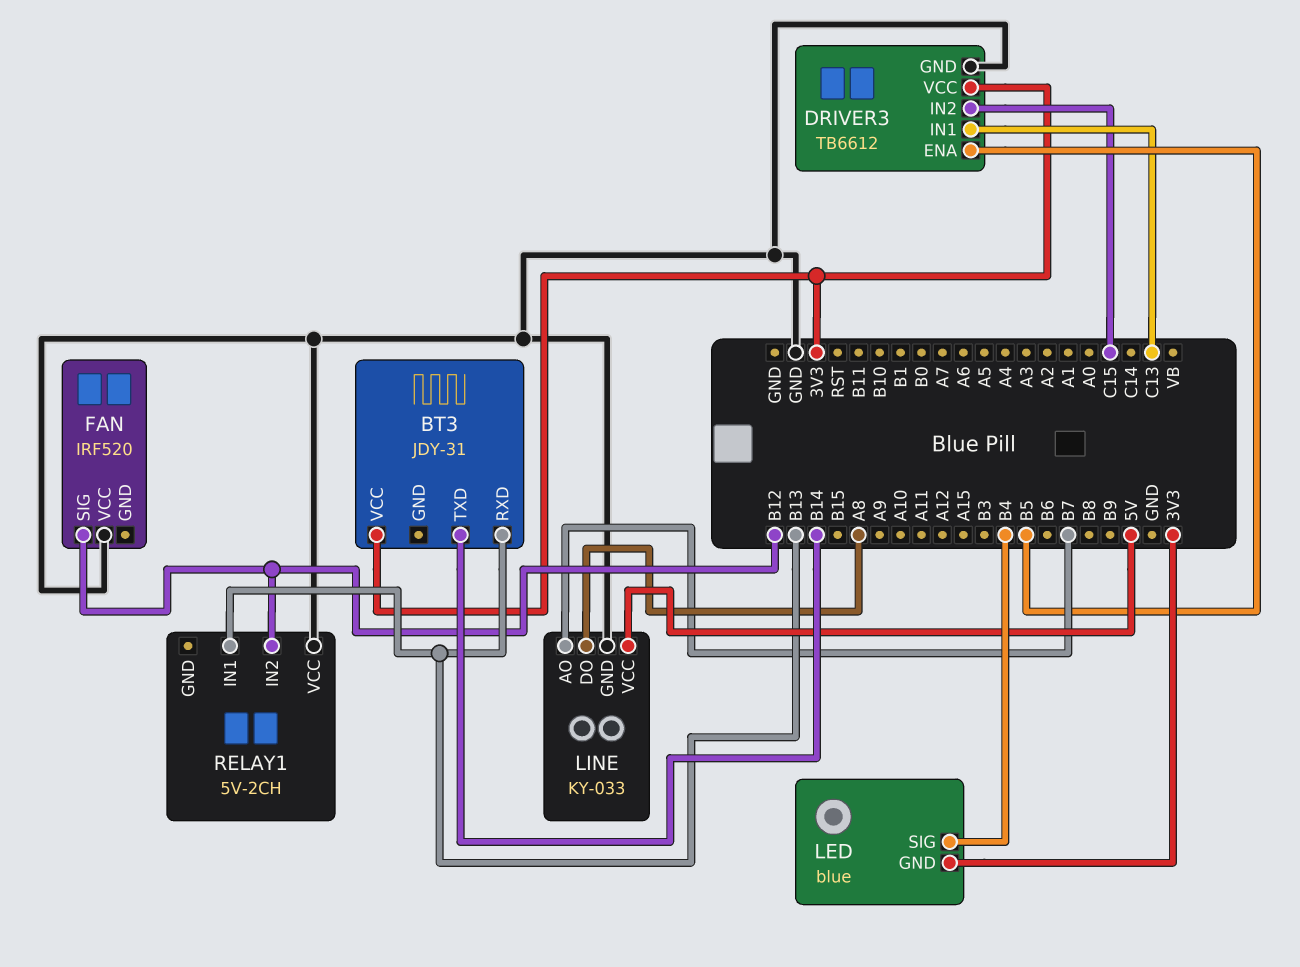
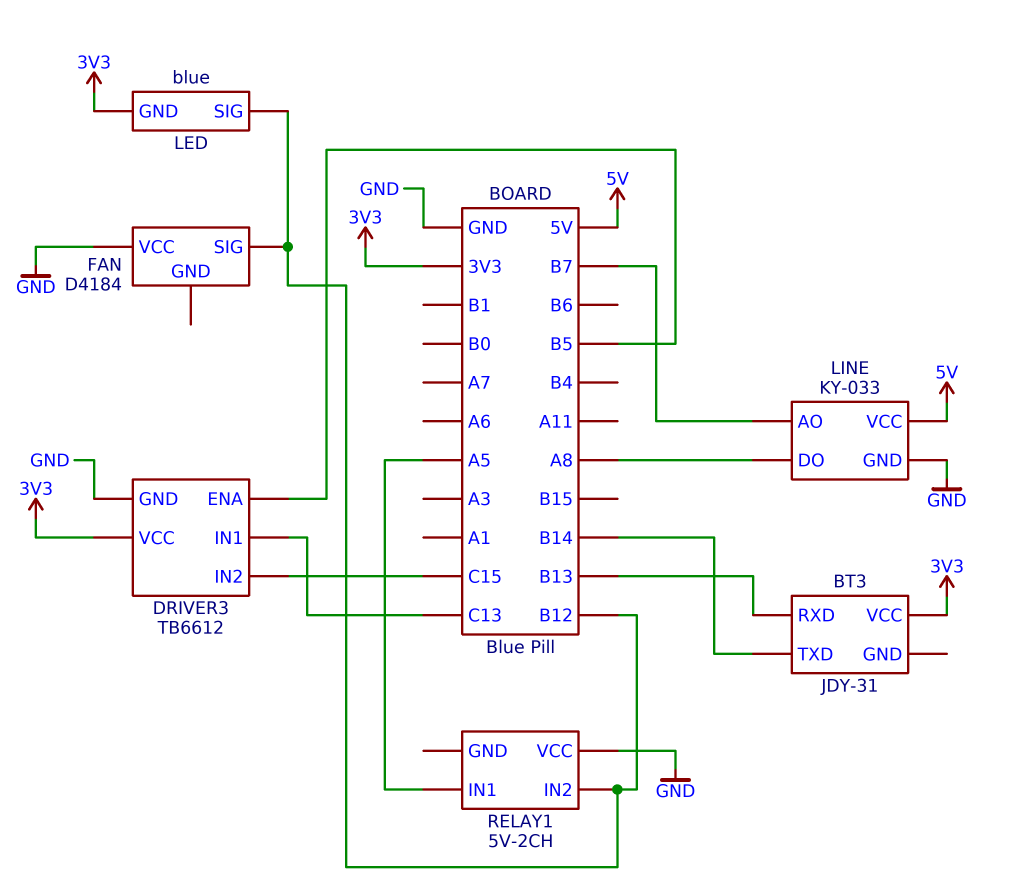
FAN: IRF520 -> D4184
LED pin SIG: B4 -> B12
RELAY1 pin IN1: B13 -> A5

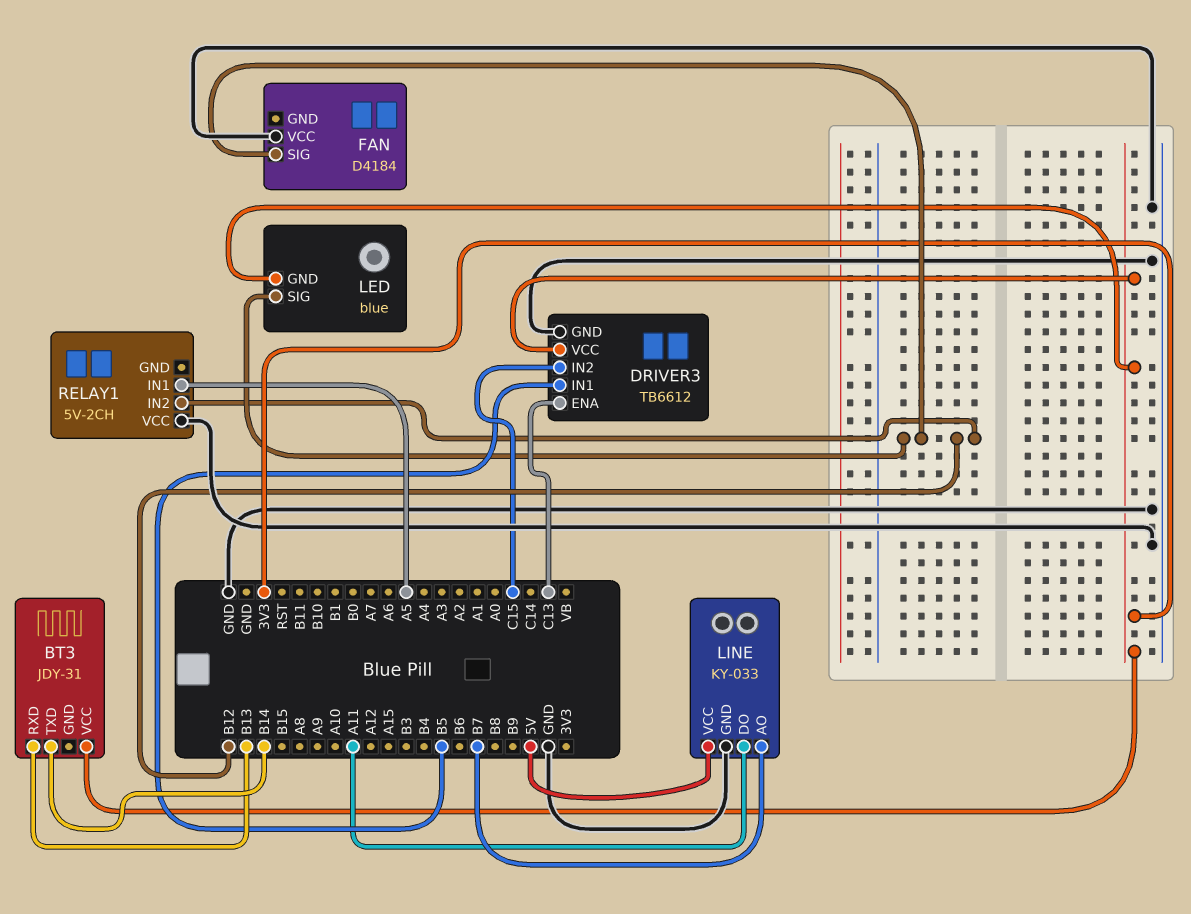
DRIVER3 pin ENA: B5 -> C13
DRIVER3 pin IN1: C13 -> B5
LINE pin DO: A8 -> A11

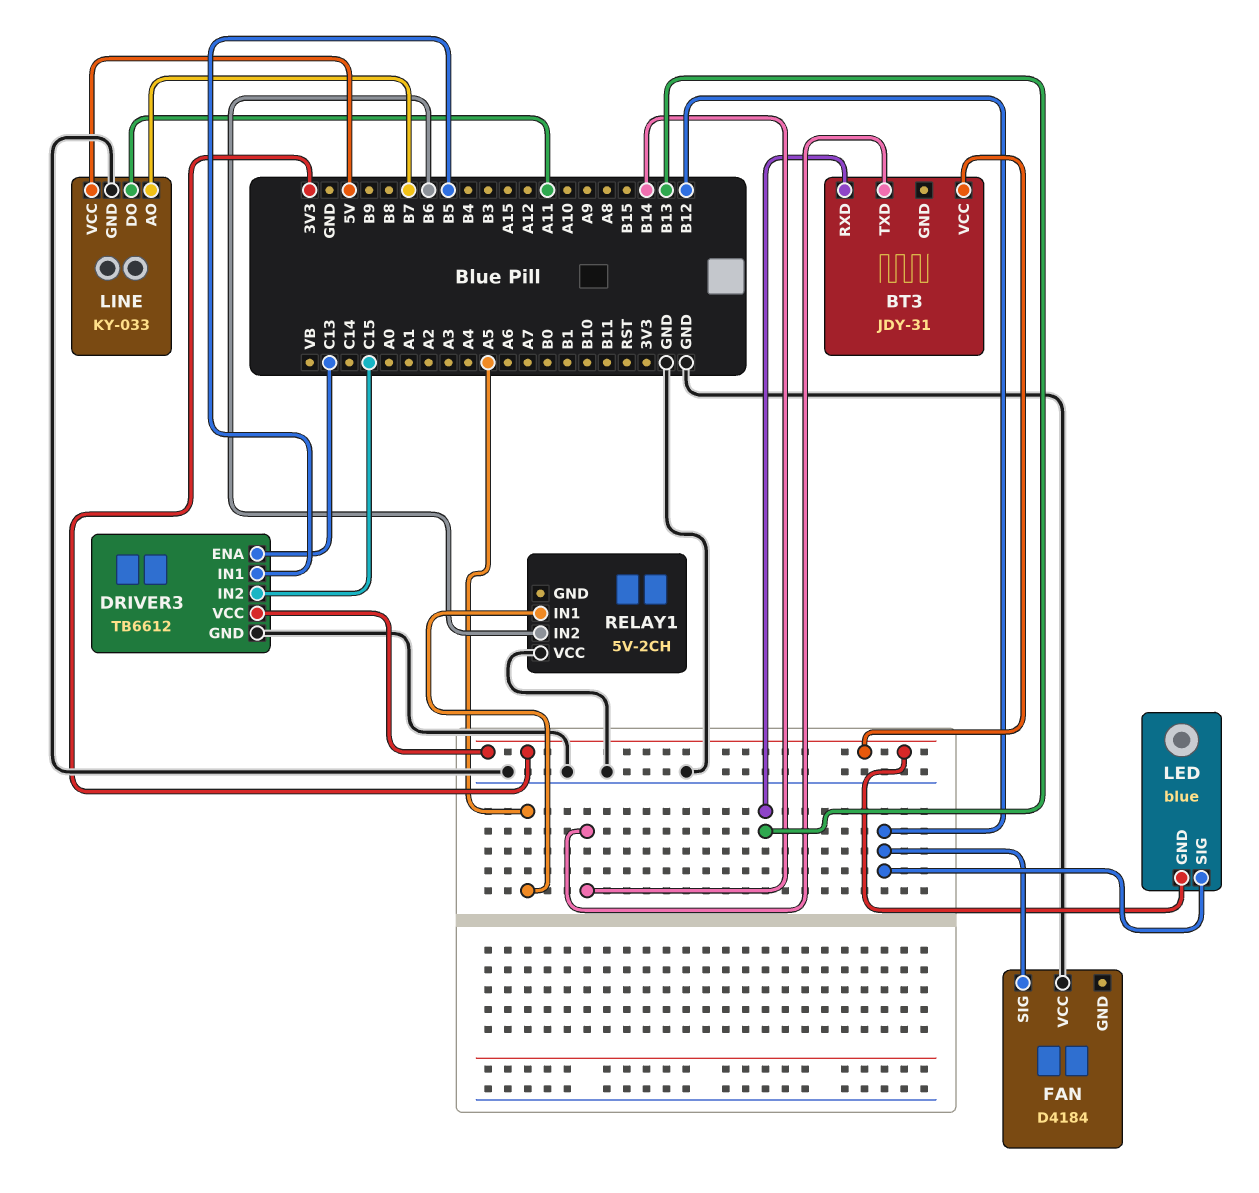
RELAY1 pin IN2: B12 -> B6

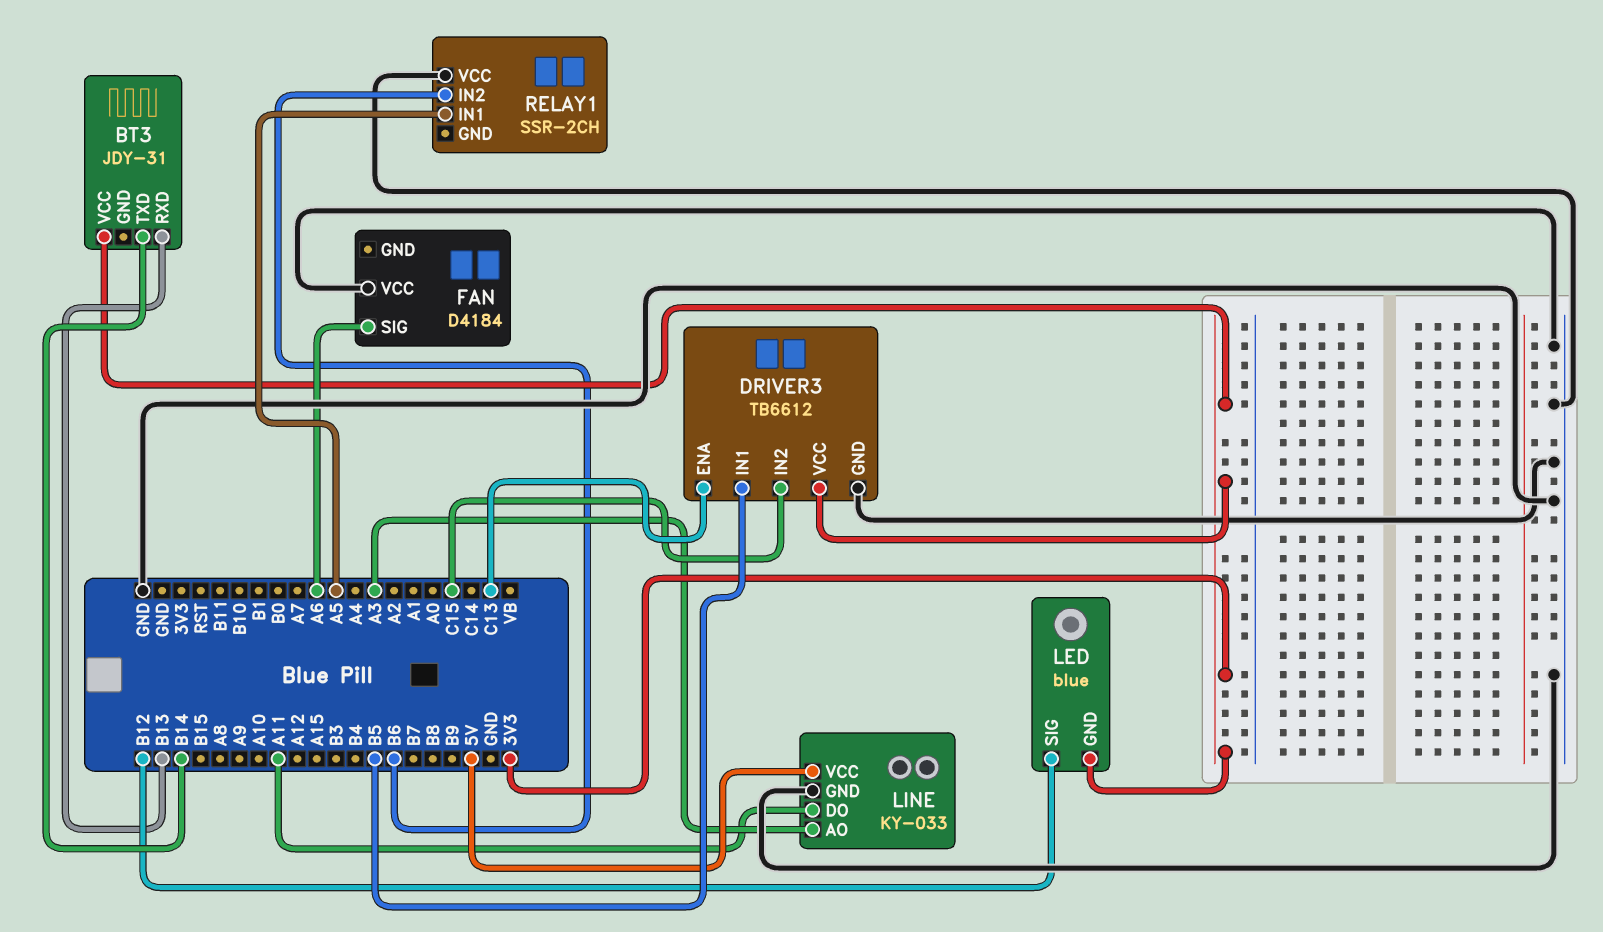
FAN pin SIG: B12 -> A6
LINE pin AO: B7 -> A3
RELAY1: 5V-2CH -> SSR-2CH

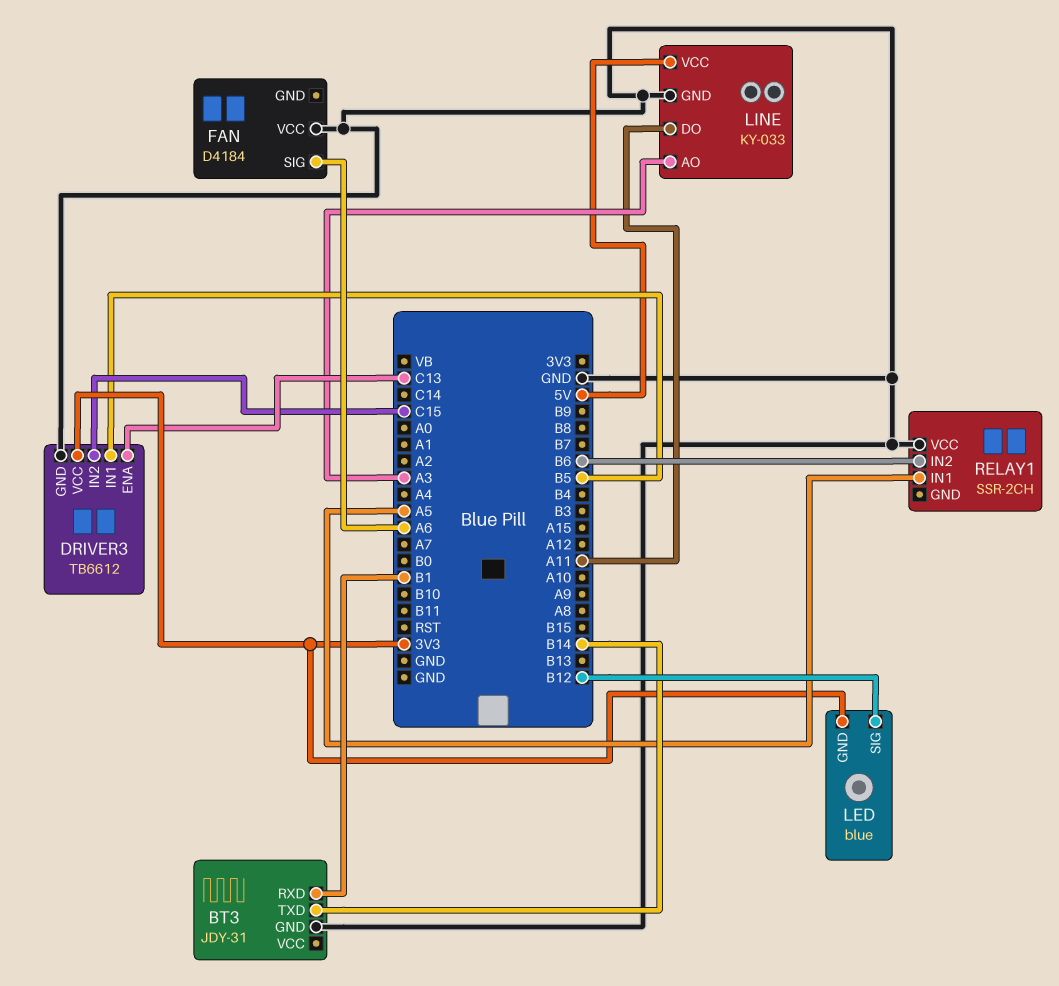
BT3 pin GND: none -> GND
BT3 pin RXD: B13 -> B1
BT3 pin VCC: 3V3 -> none

